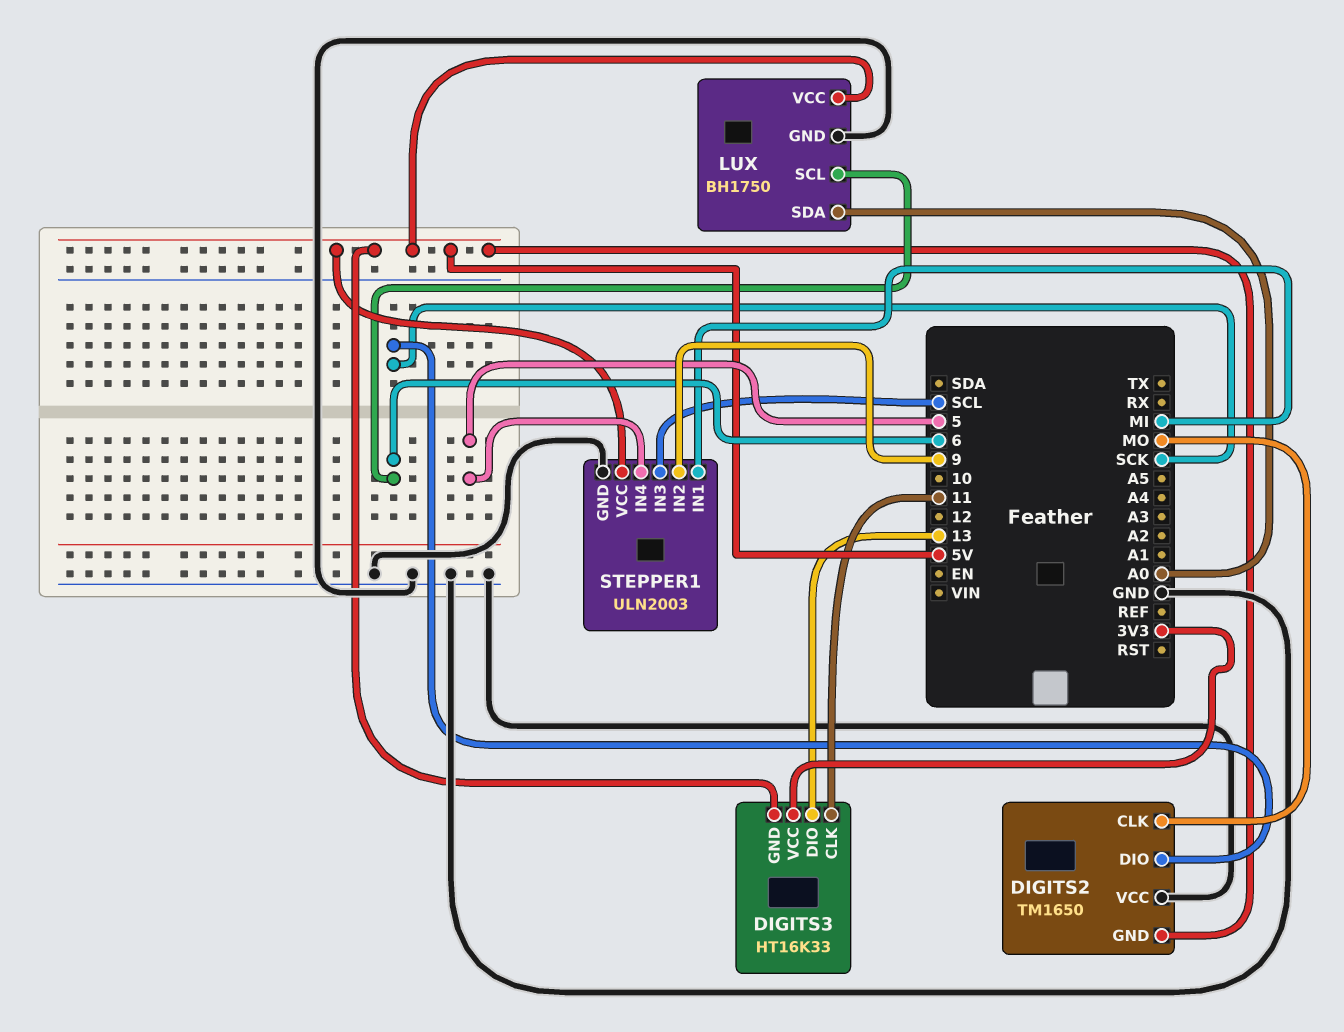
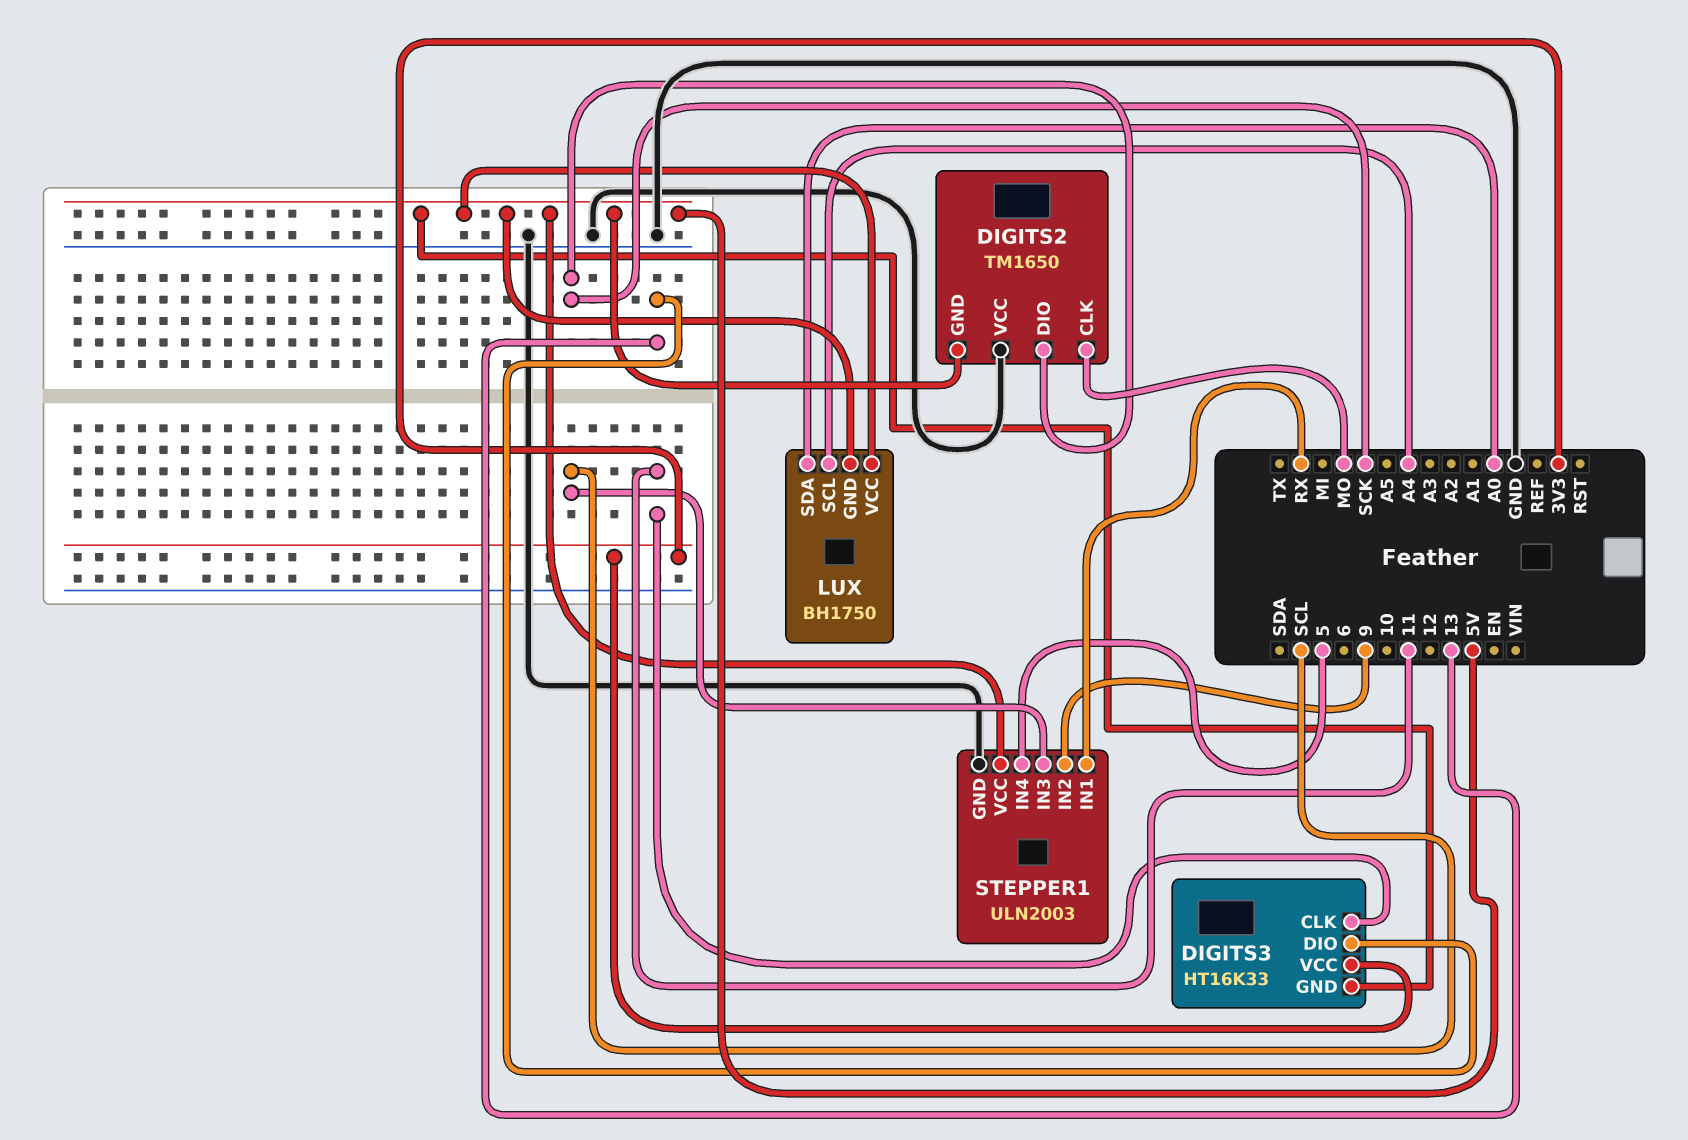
LUX pin GND: GND -> 5V
LUX pin SCL: 6 -> A4
STEPPER1 pin IN1: MI -> RX

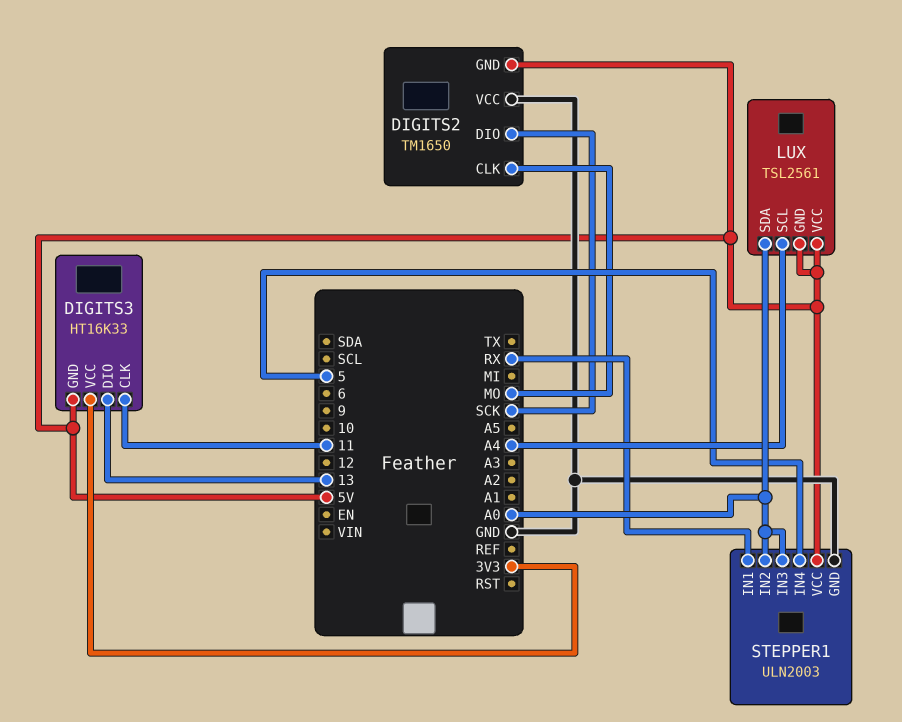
LUX: BH1750 -> TSL2561
STEPPER1 pin IN2: 9 -> A0
STEPPER1 pin IN3: SCL -> A0

